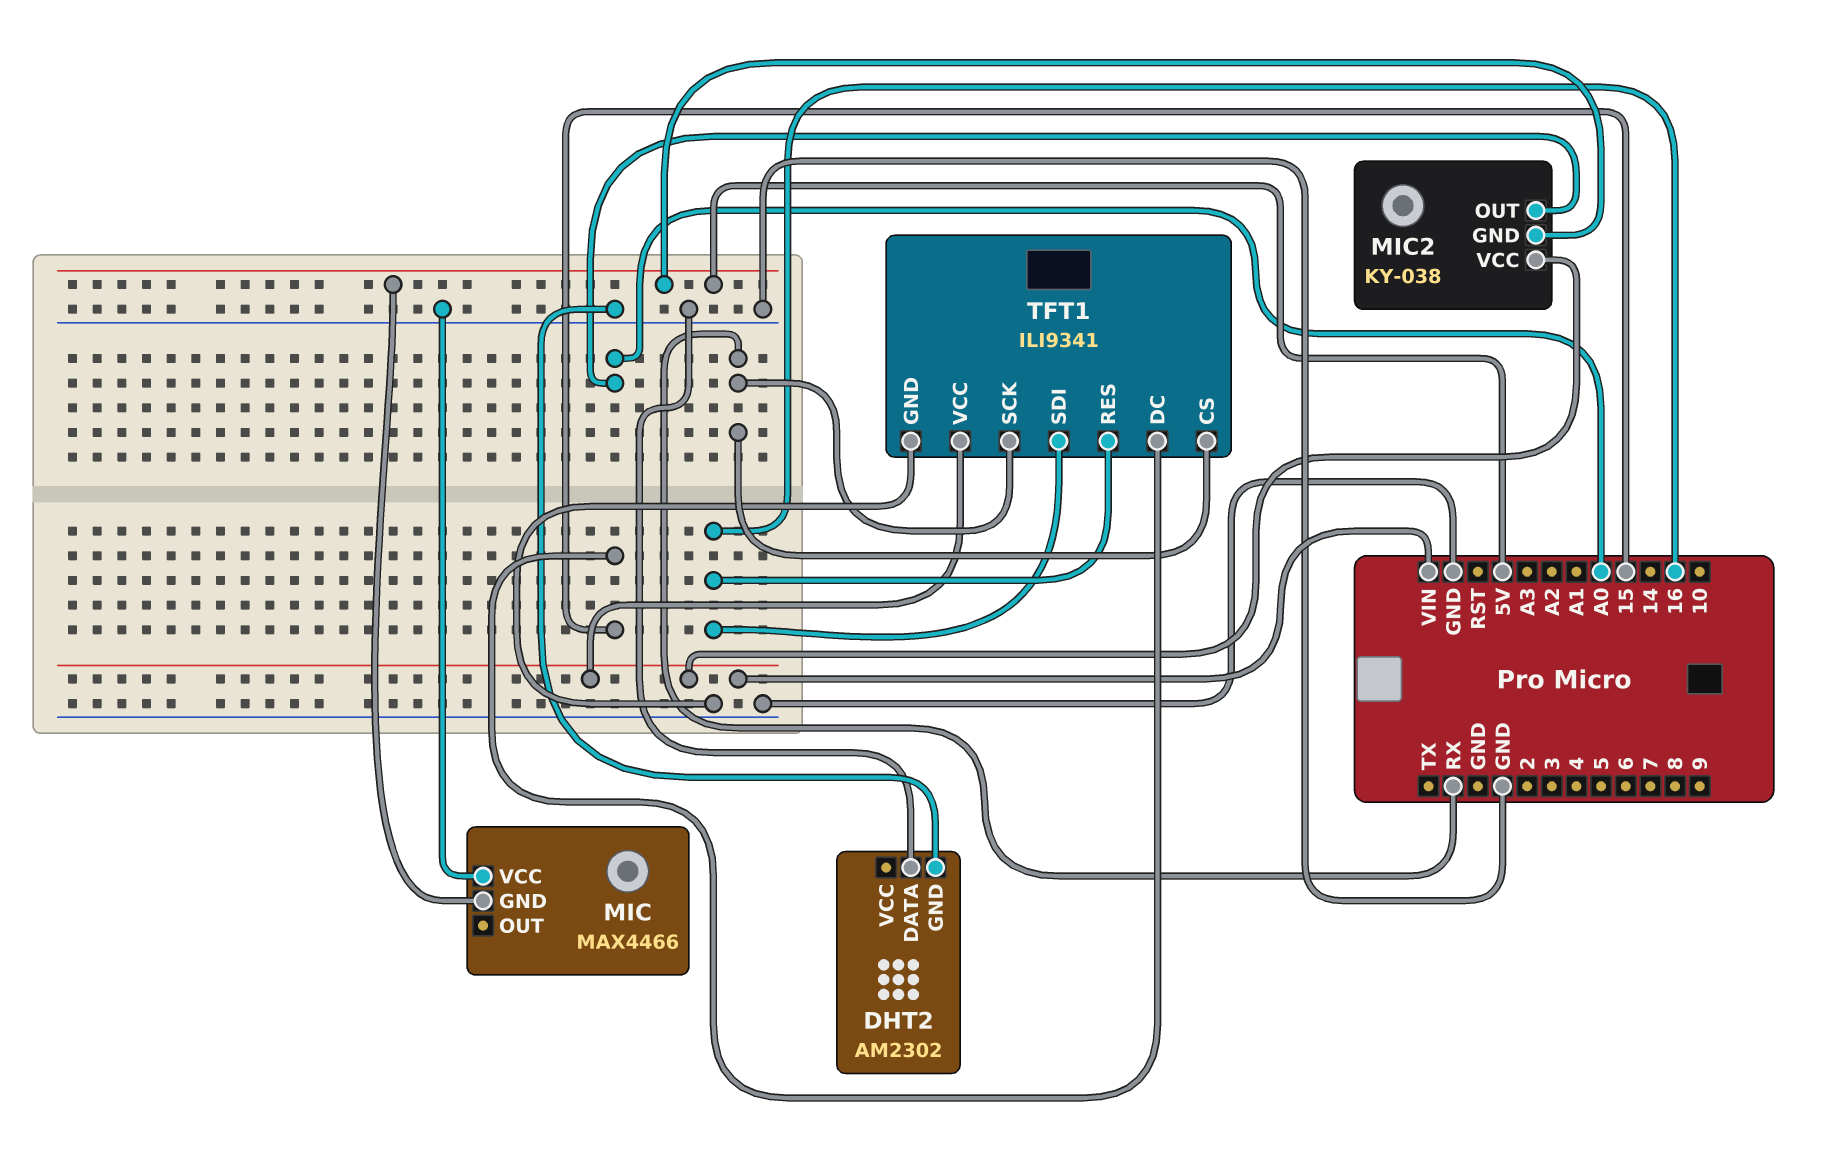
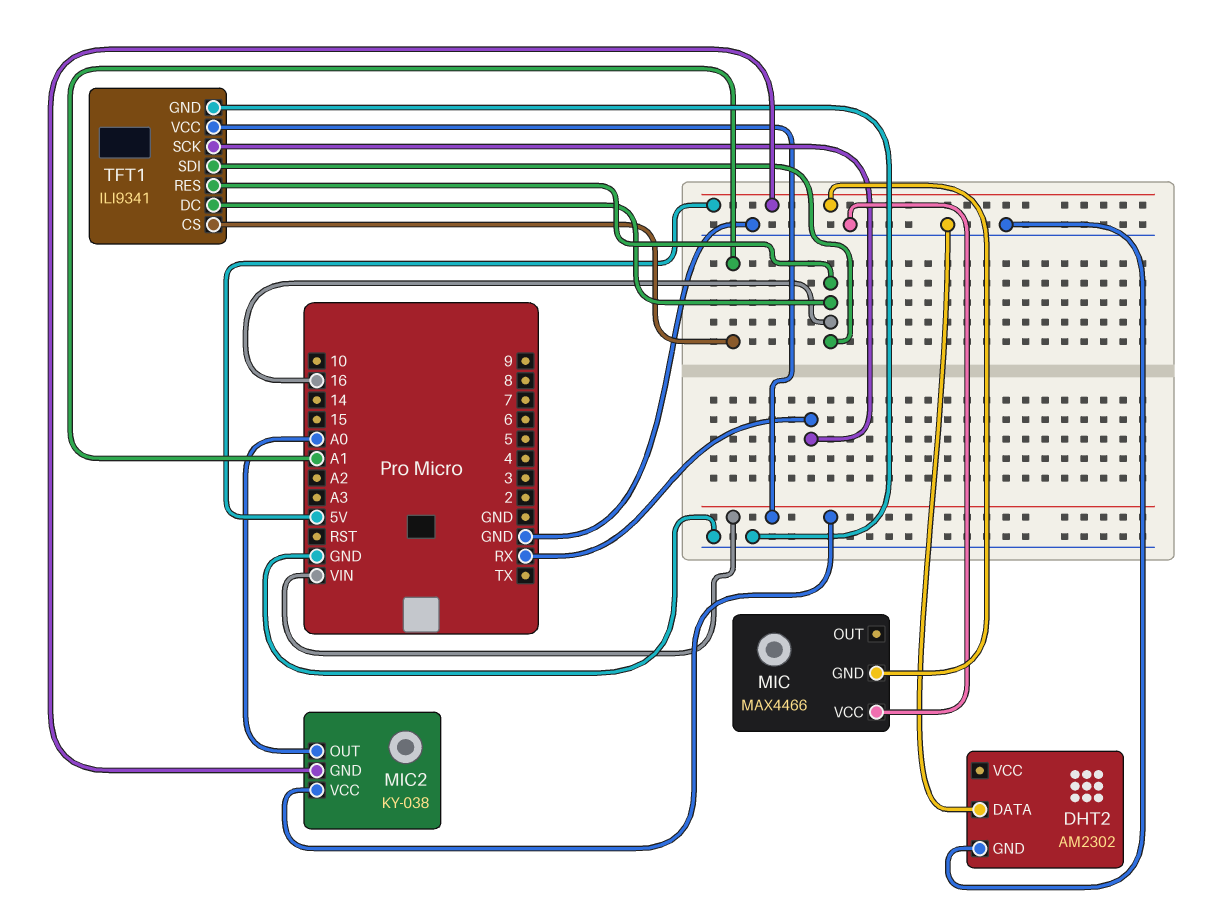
TFT1 pin CS: RX -> A1
TFT1 pin DC: 15 -> 16

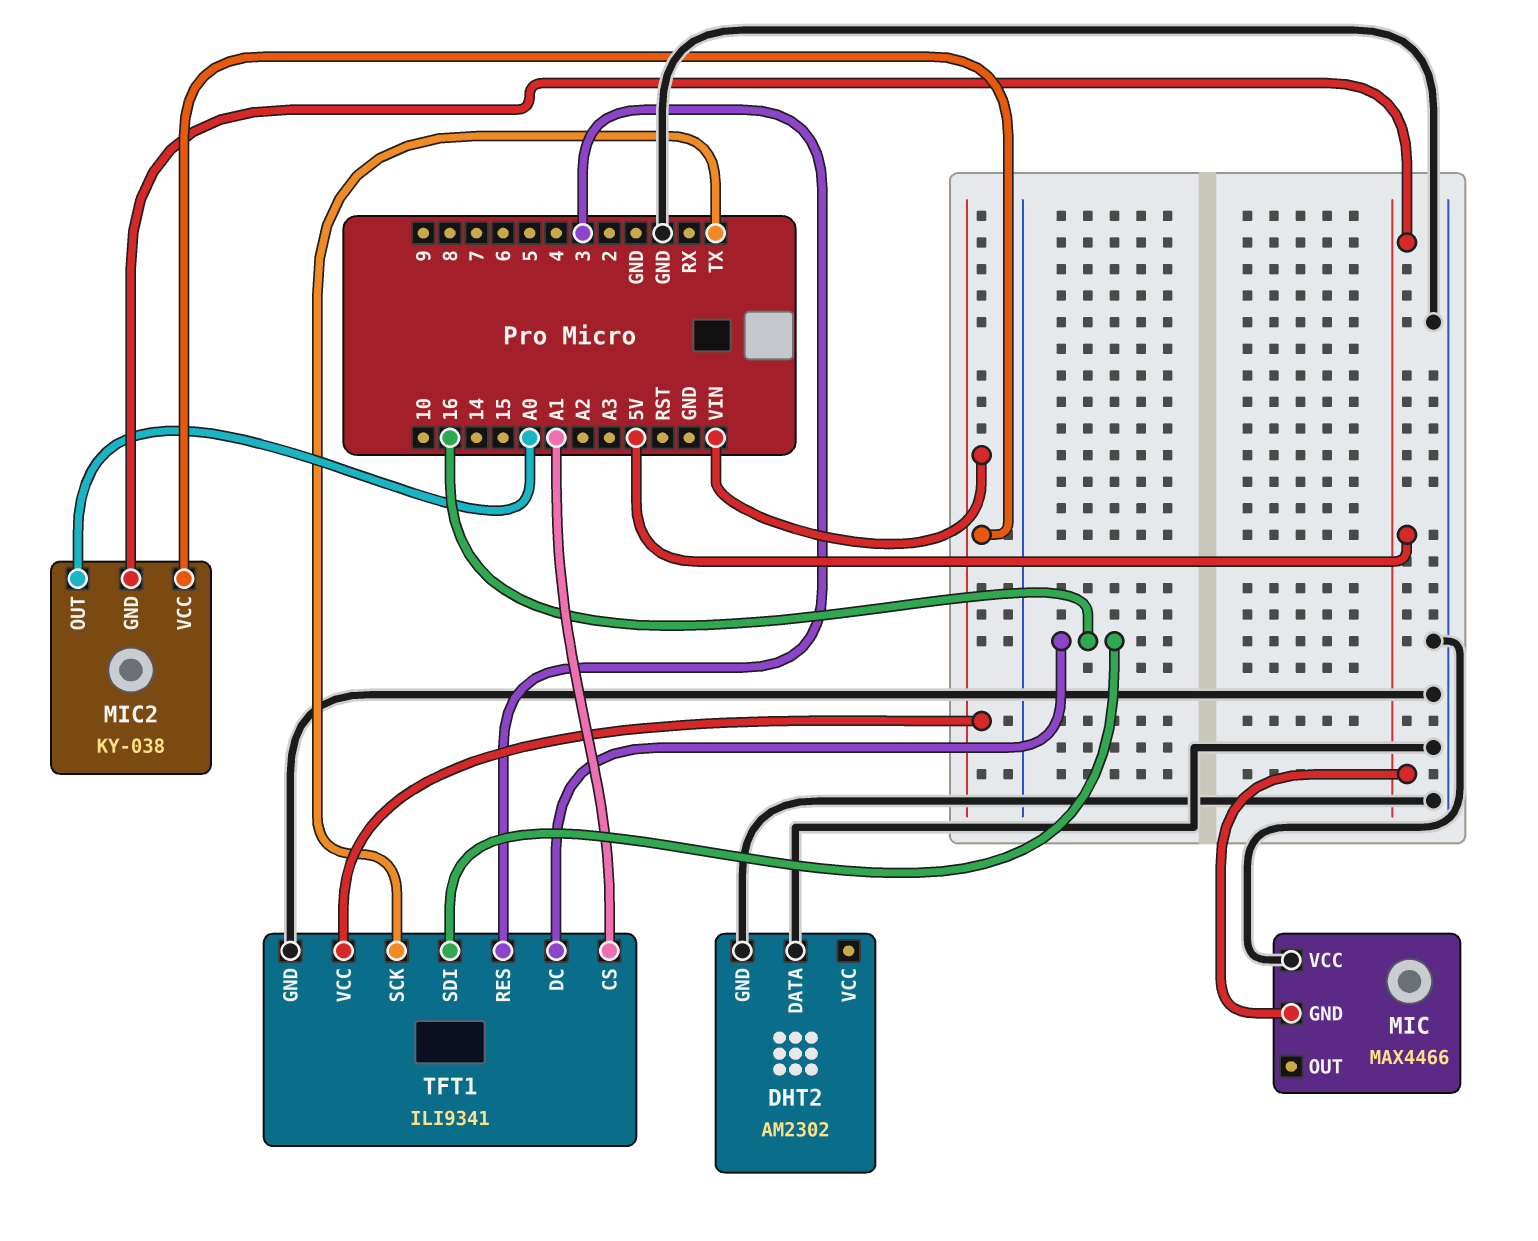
TFT1 pin RES: 16 -> 3
TFT1 pin SCK: RX -> TX

